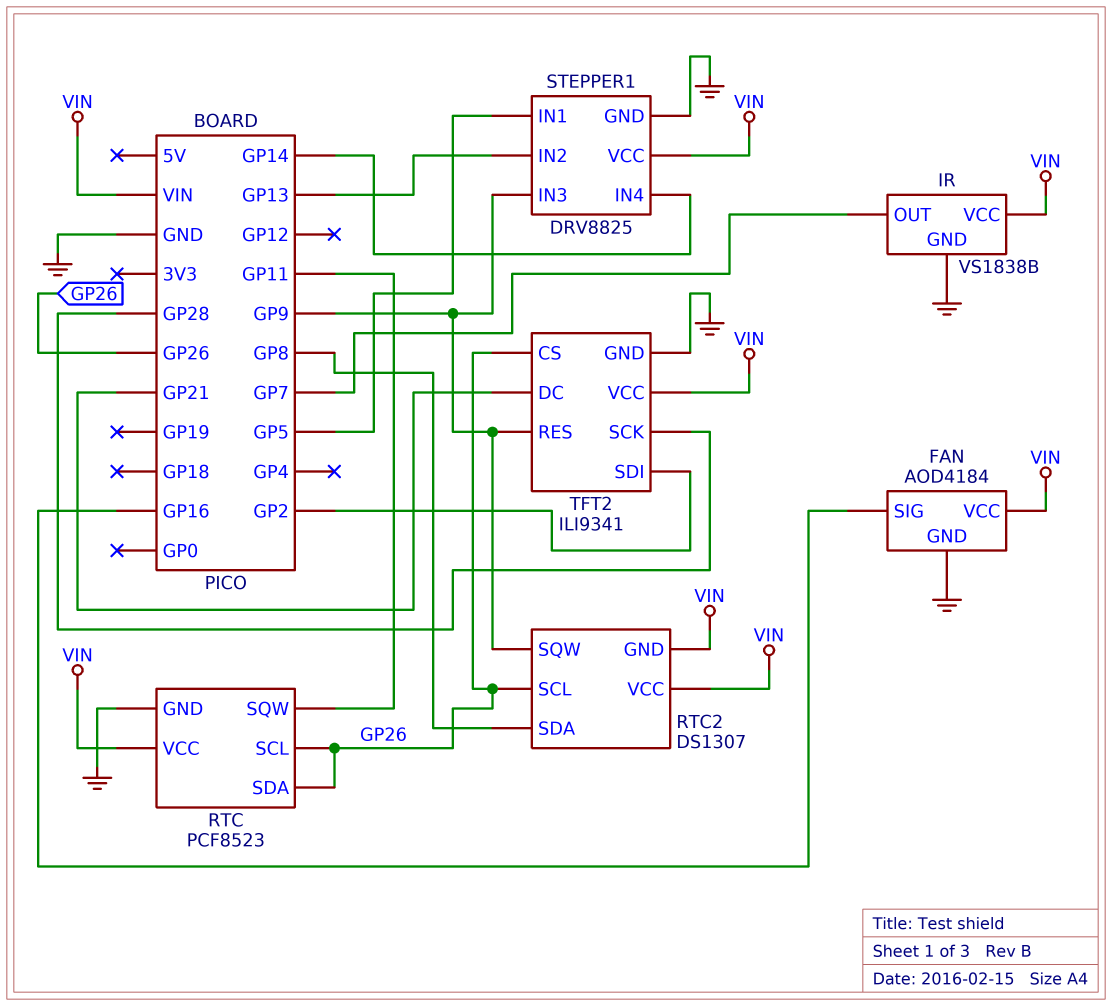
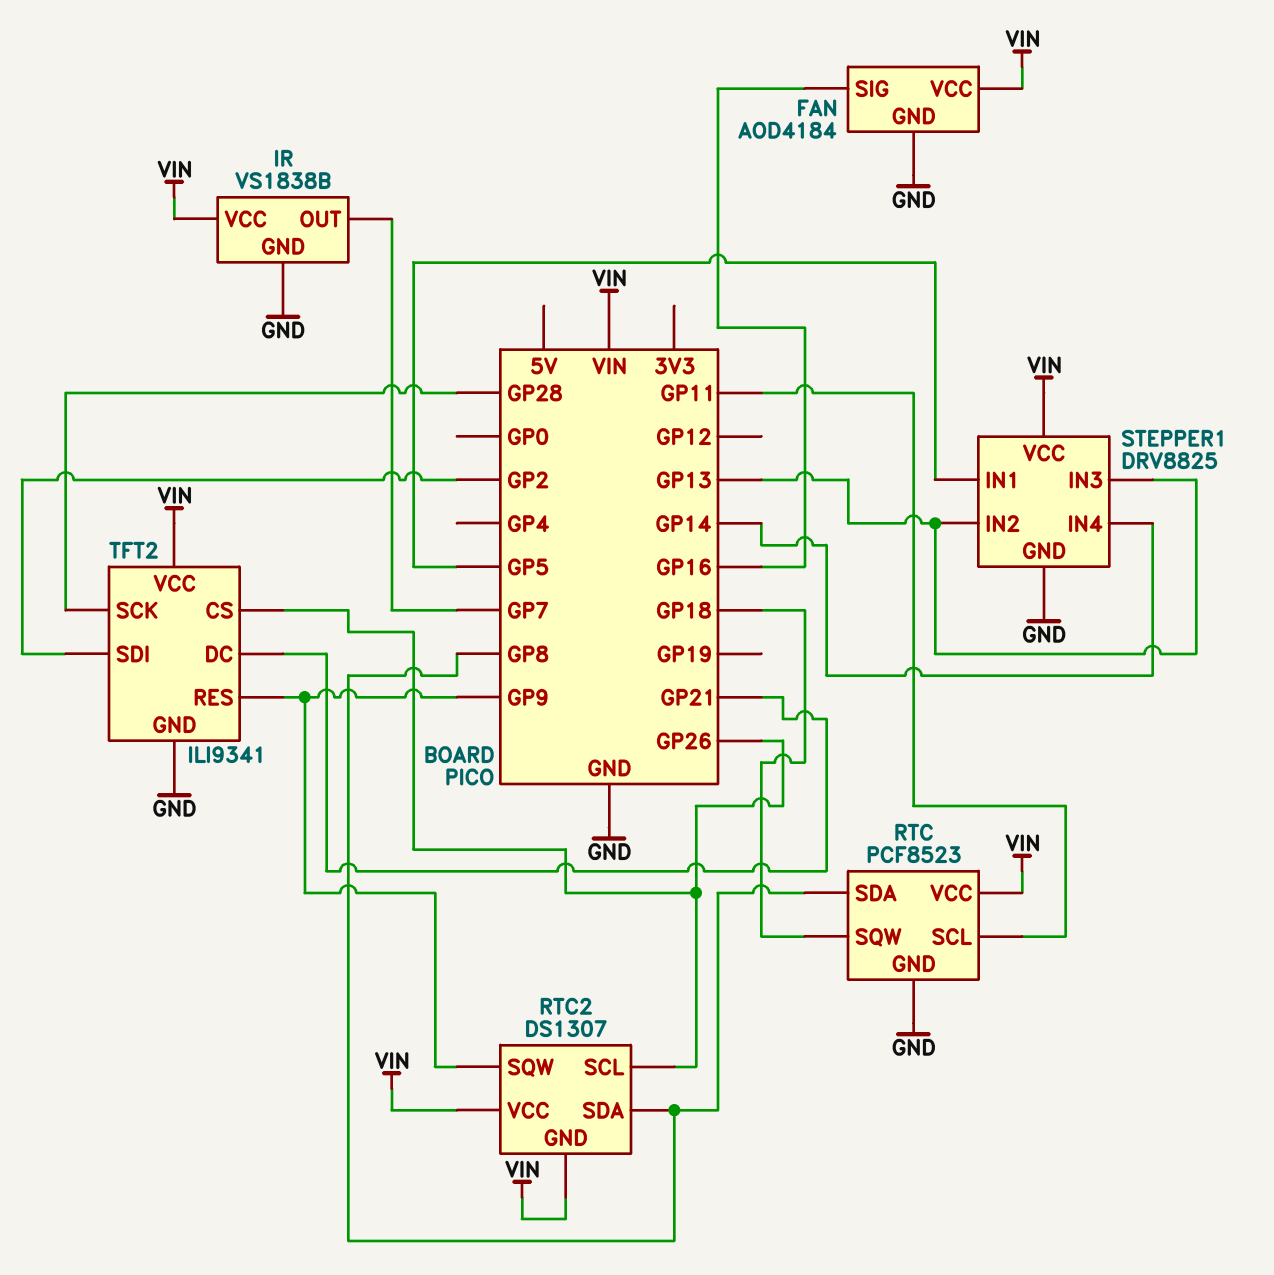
RTC pin SCL: GP26 -> GP11
RTC pin SDA: GP26 -> GP8
RTC pin SQW: GP11 -> GP18
STEPPER1 pin IN3: GP9 -> GP13

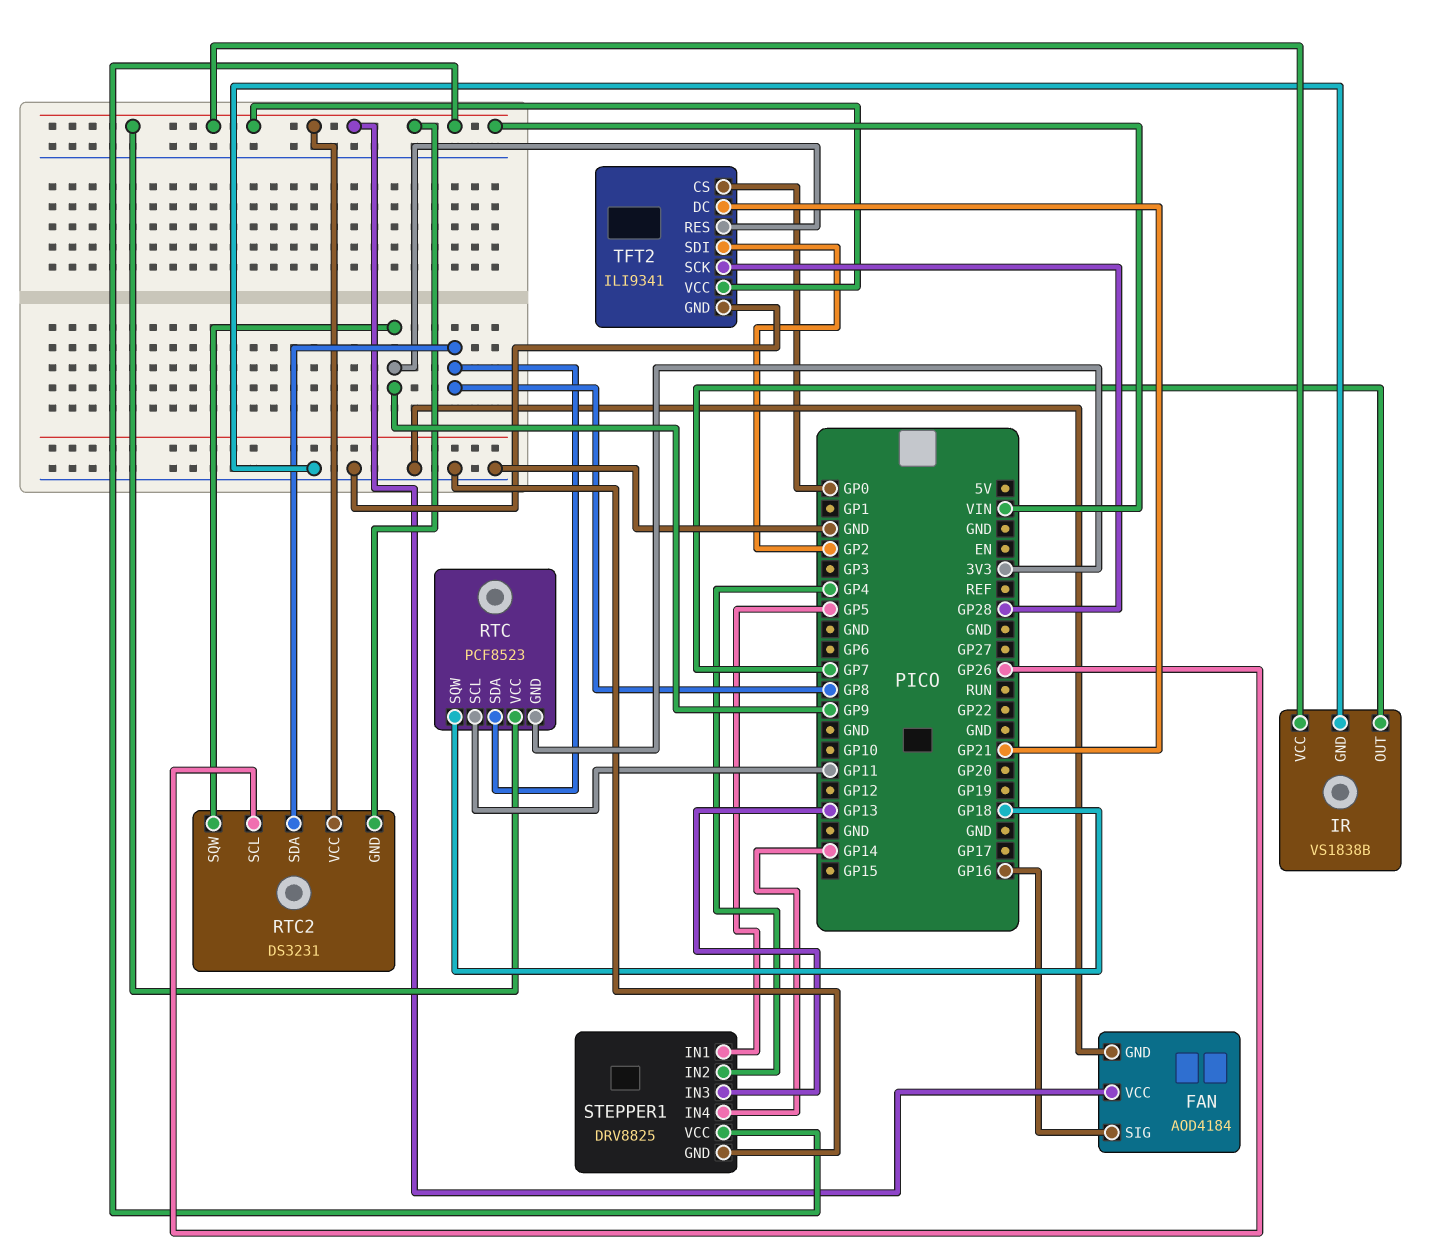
RTC pin GND: GND -> 3V3
RTC2: DS1307 -> DS3231
STEPPER1 pin IN2: GP13 -> GP4
TFT2 pin CS: GP26 -> GP0

